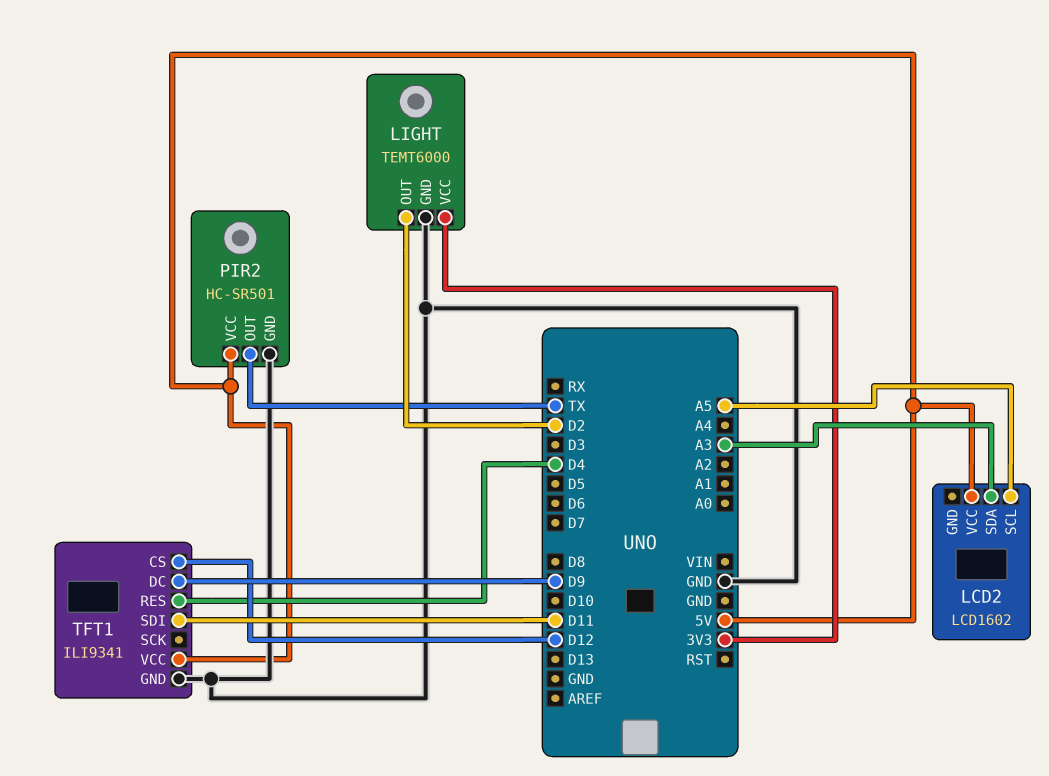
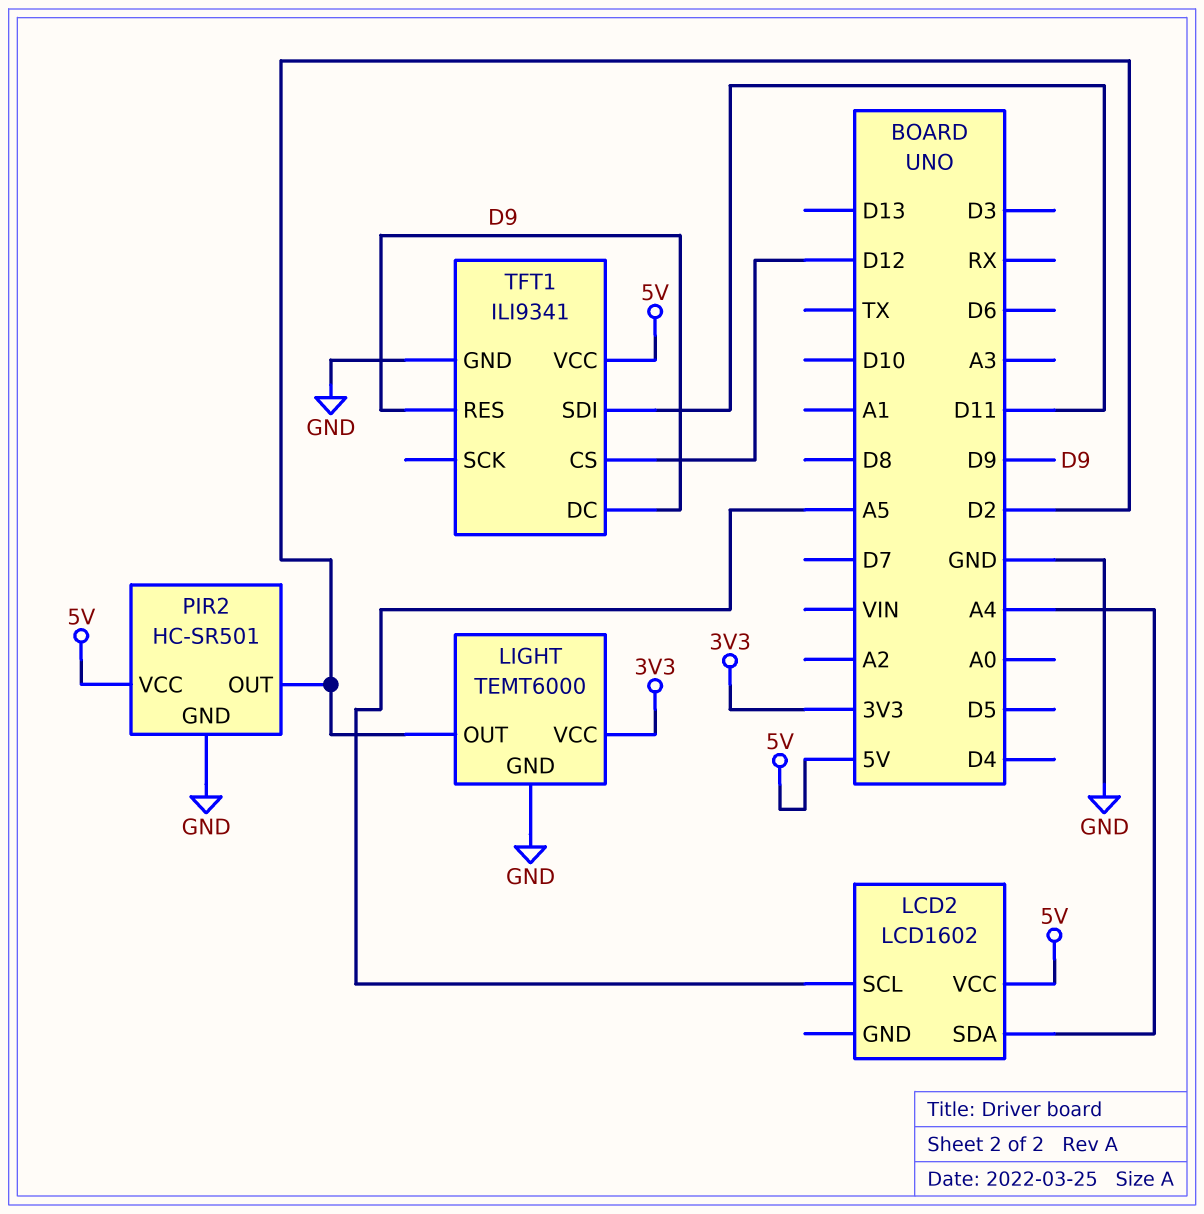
LCD2 pin SDA: A3 -> A4
PIR2 pin OUT: TX -> D2
TFT1 pin RES: D4 -> D9

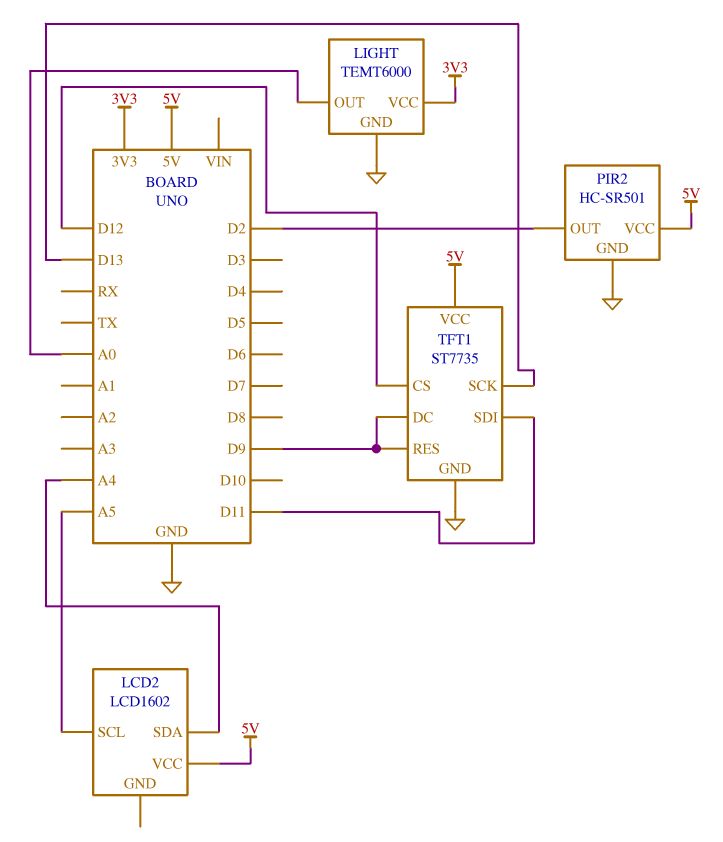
LIGHT pin OUT: D2 -> A0
TFT1: ILI9341 -> ST7735
TFT1 pin SCK: none -> D13

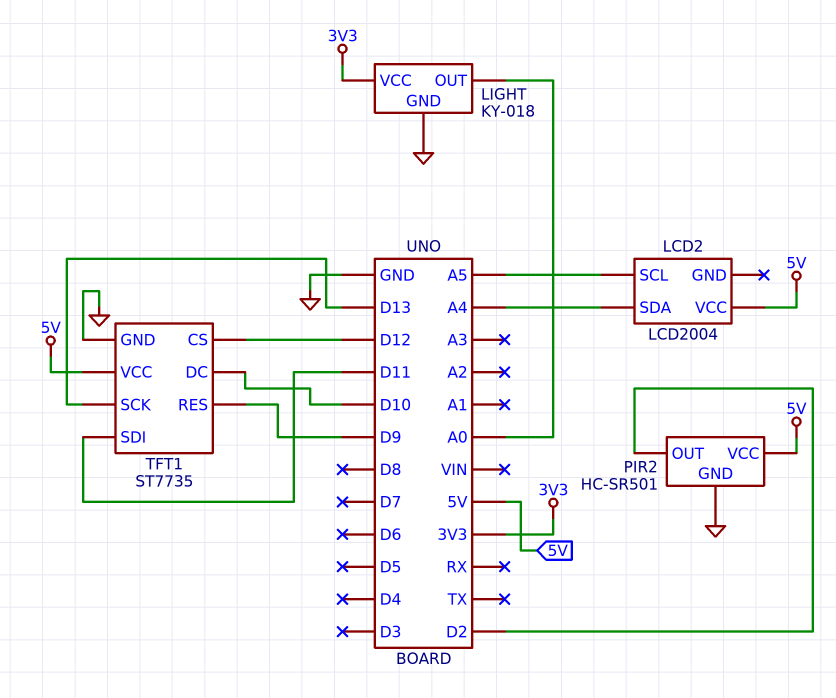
LCD2: LCD1602 -> LCD2004
LIGHT: TEMT6000 -> KY-018
TFT1 pin DC: D9 -> D10

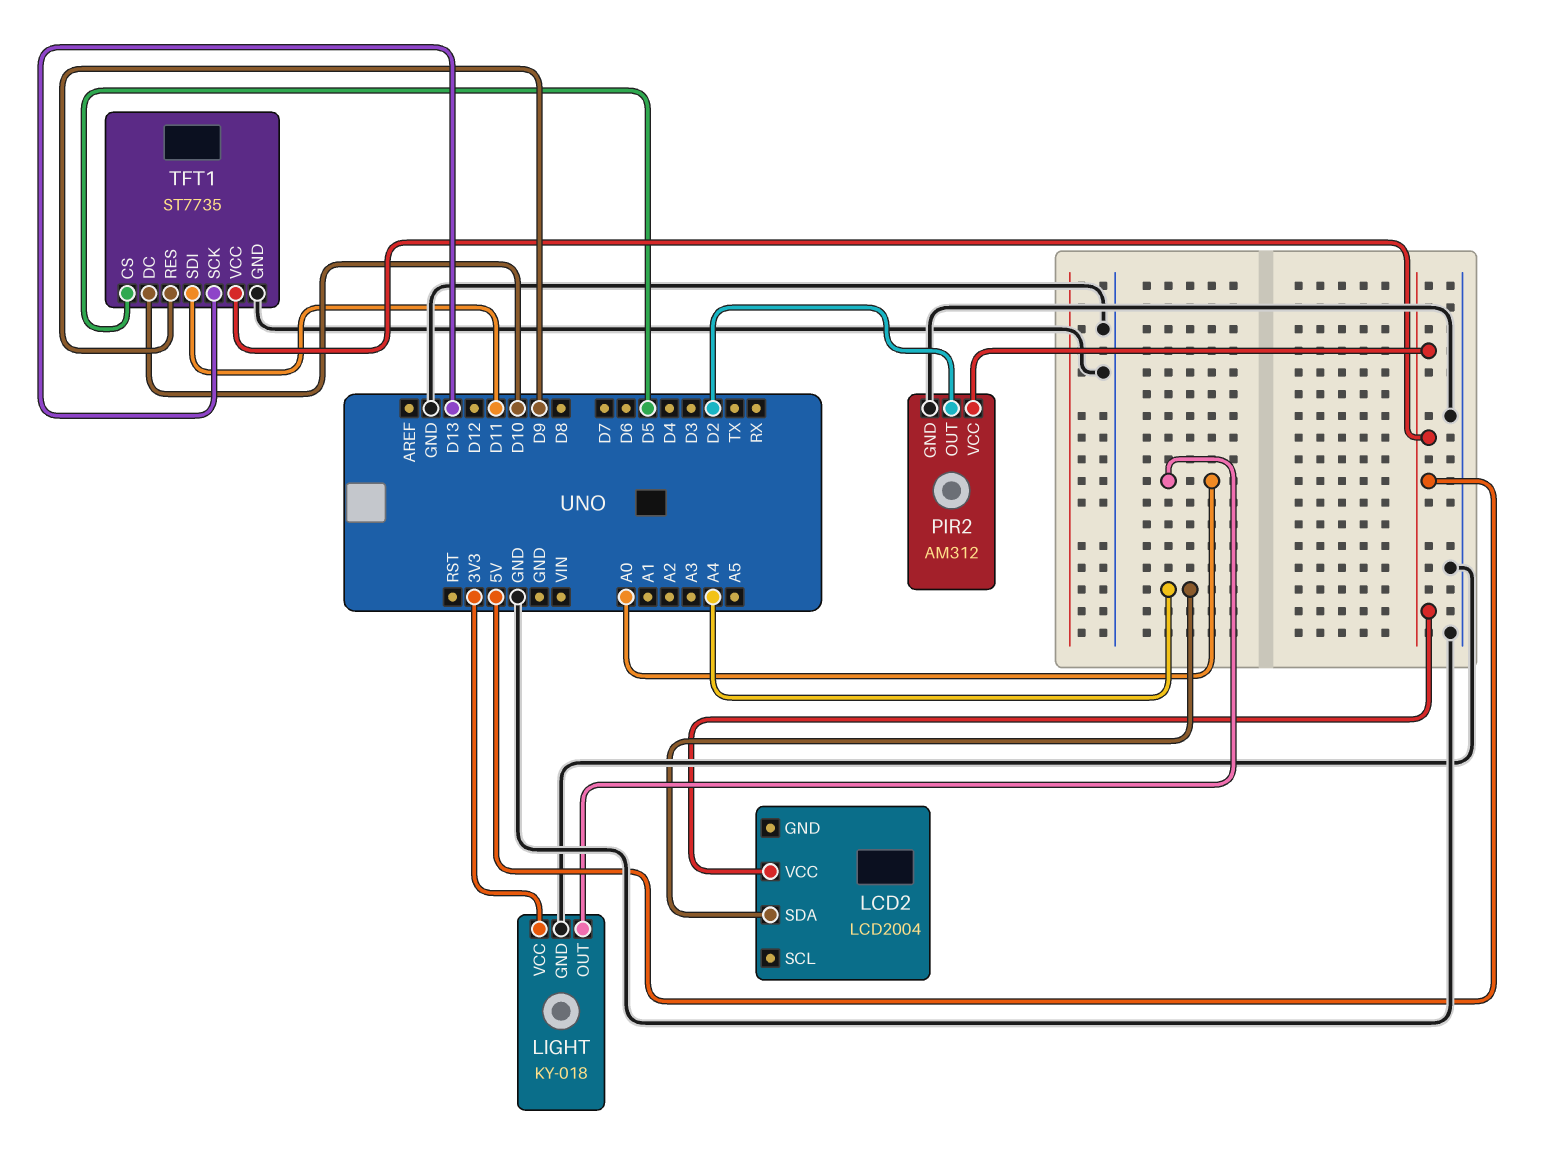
LCD2 pin SCL: A5 -> none
PIR2: HC-SR501 -> AM312
TFT1 pin CS: D12 -> D5

